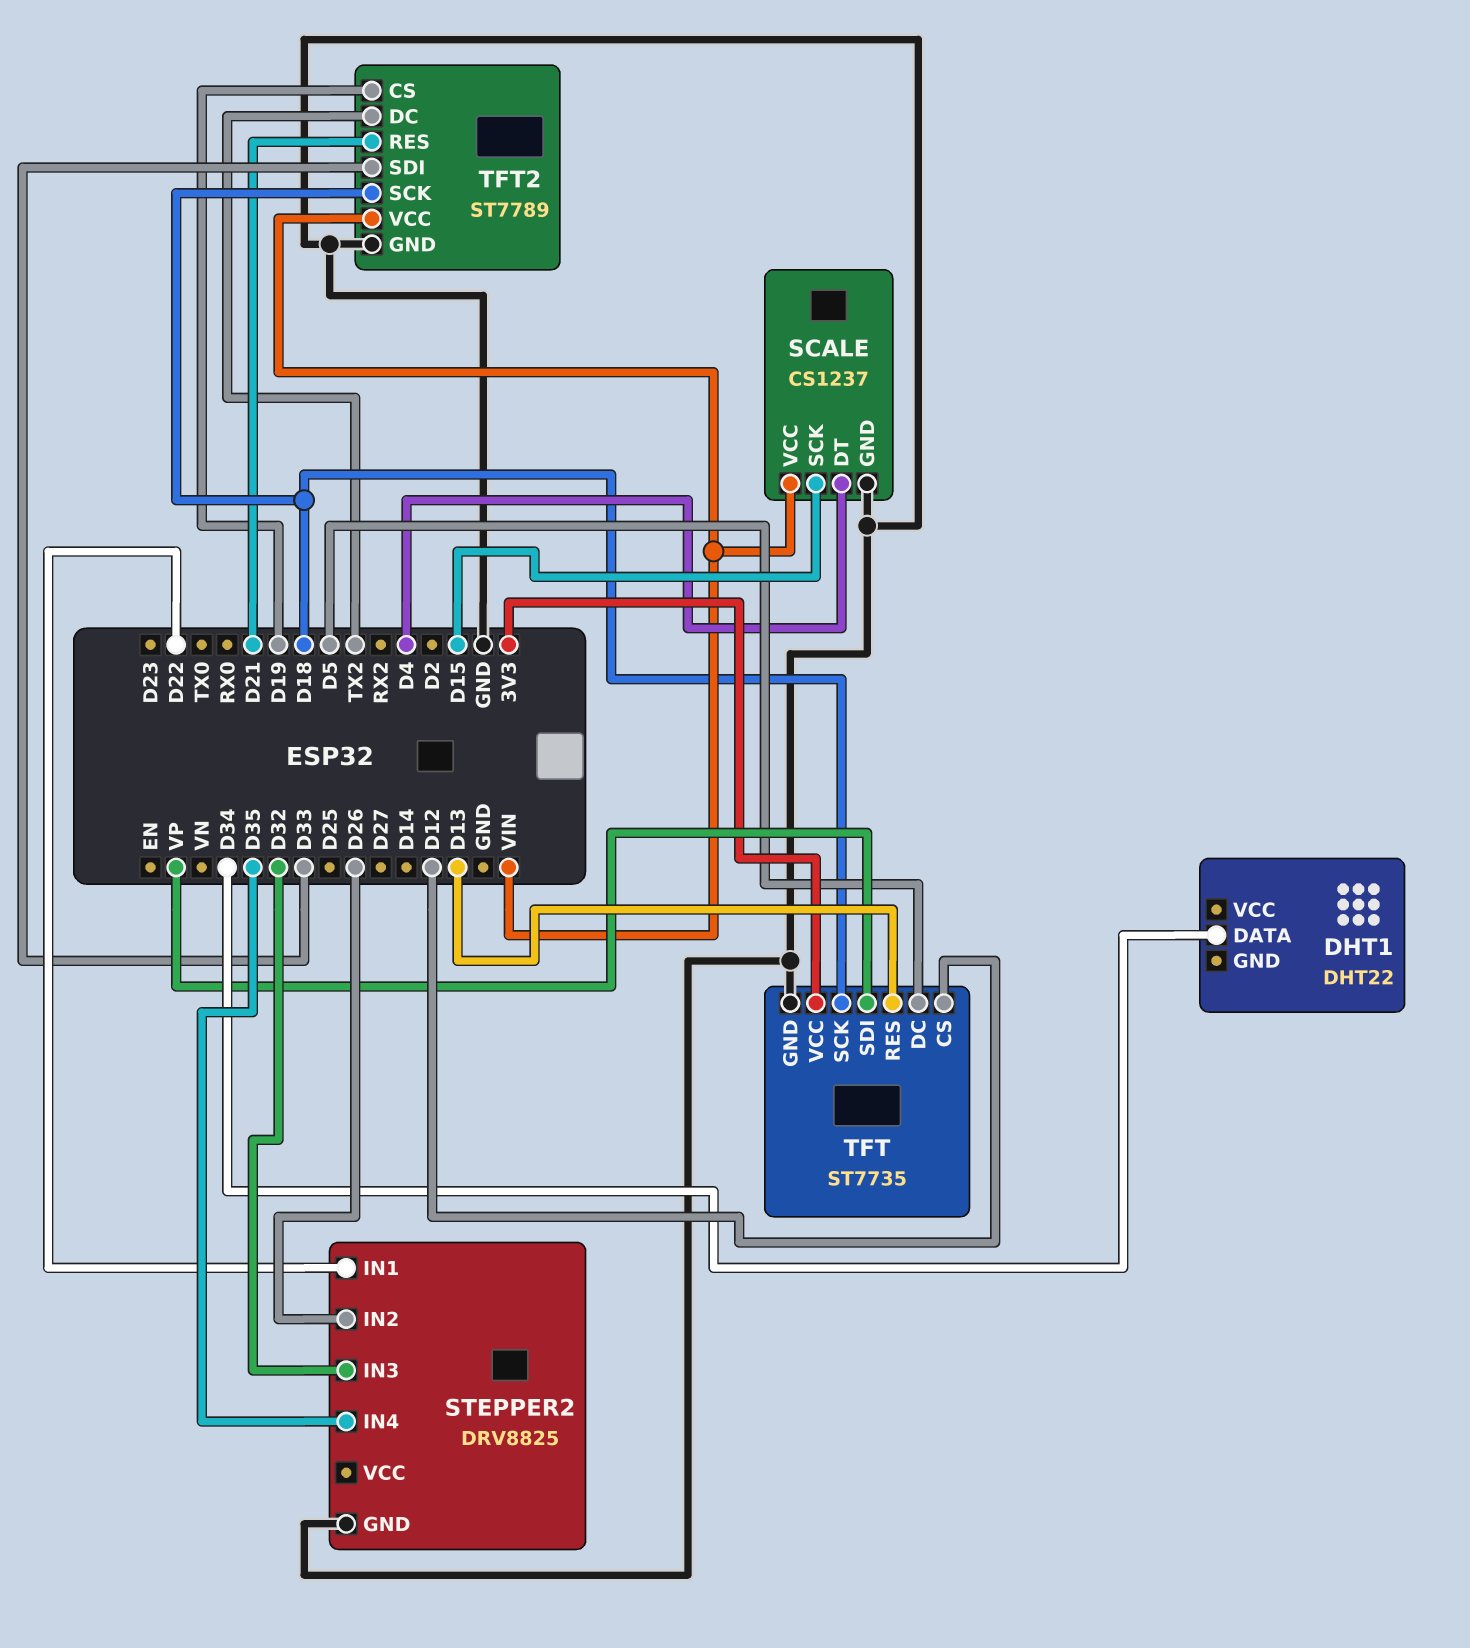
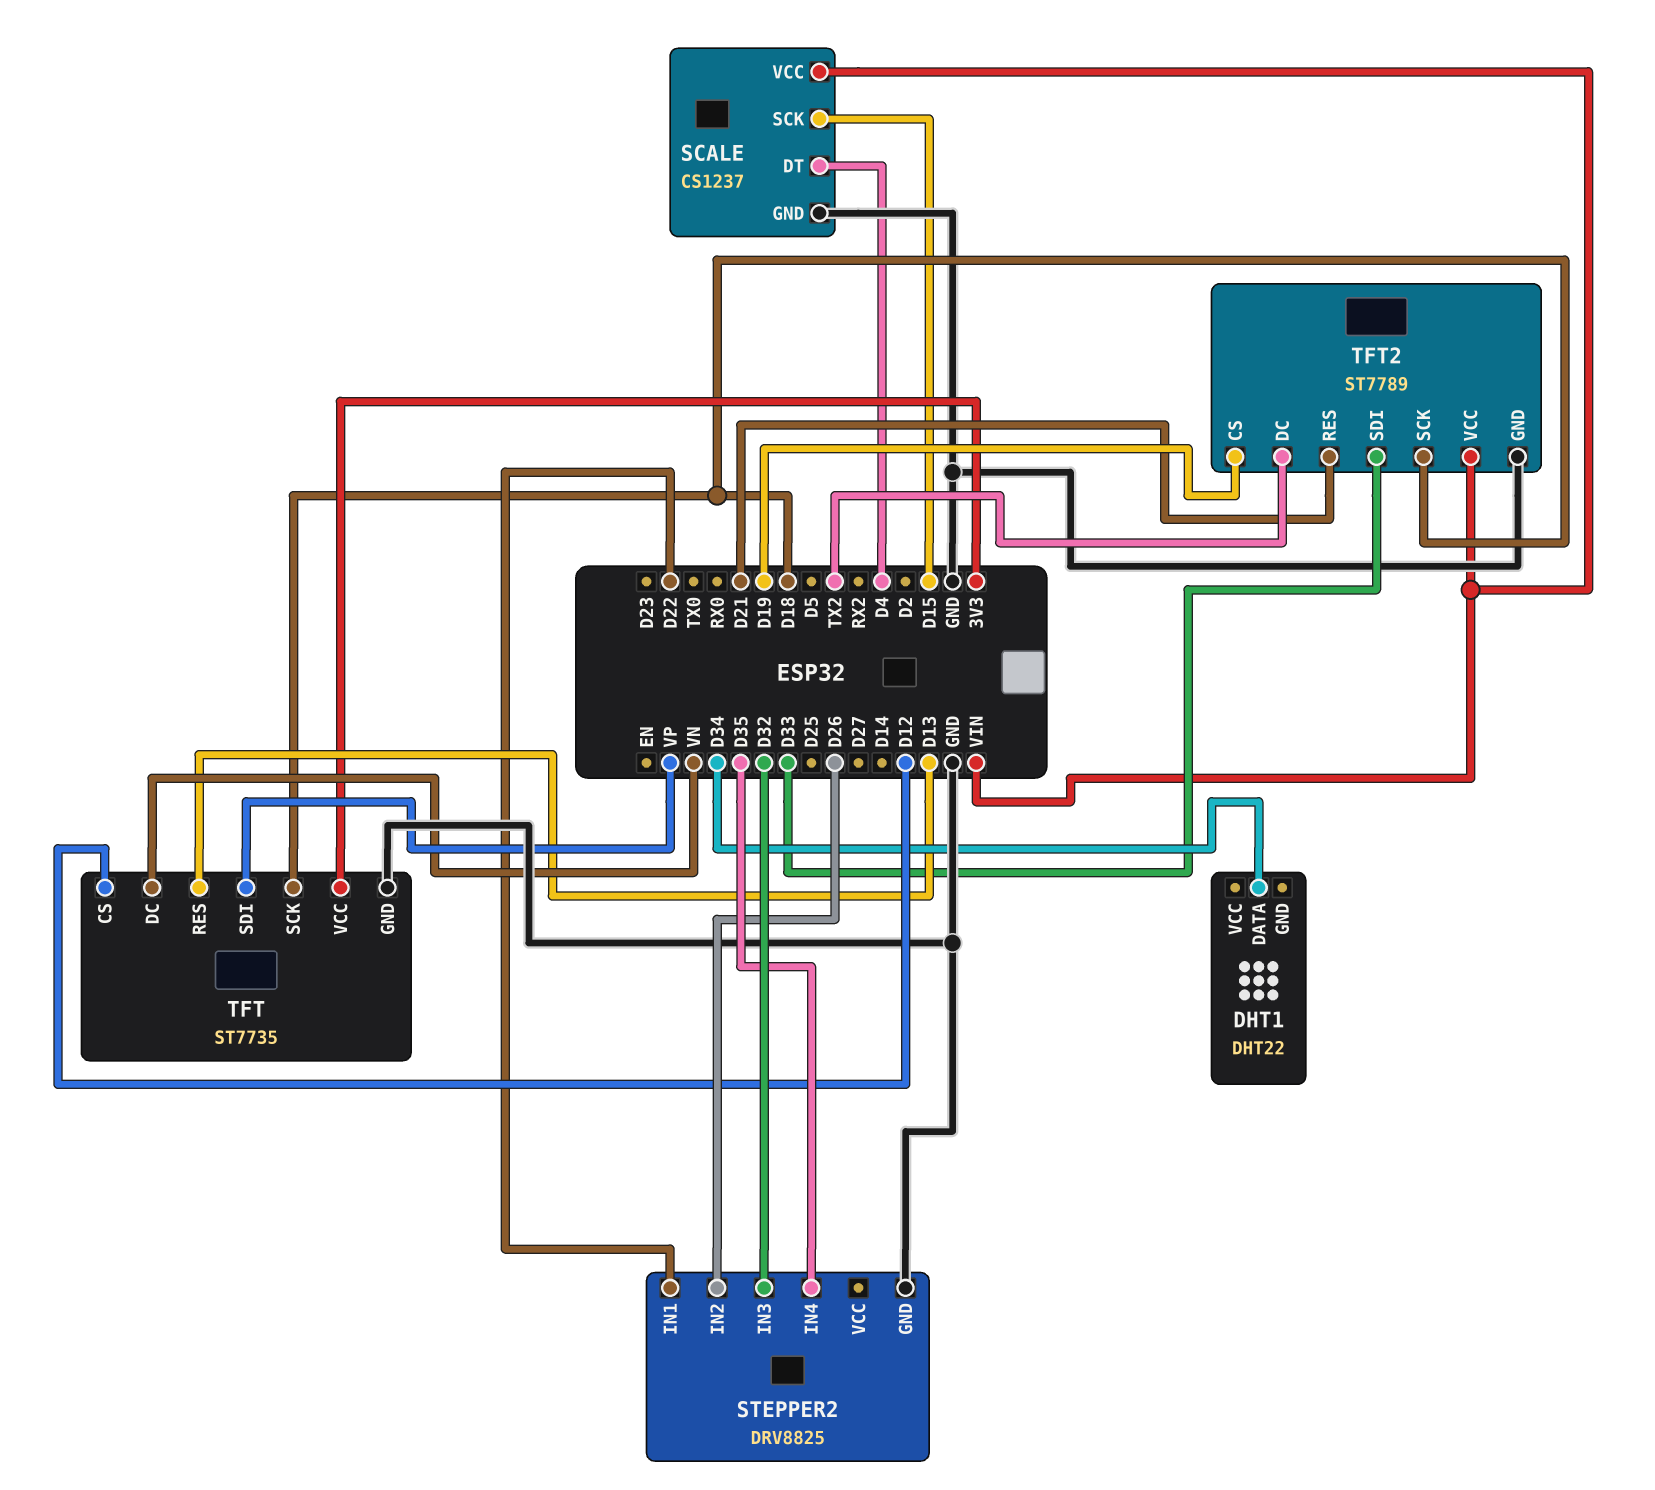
TFT pin DC: D5 -> VN

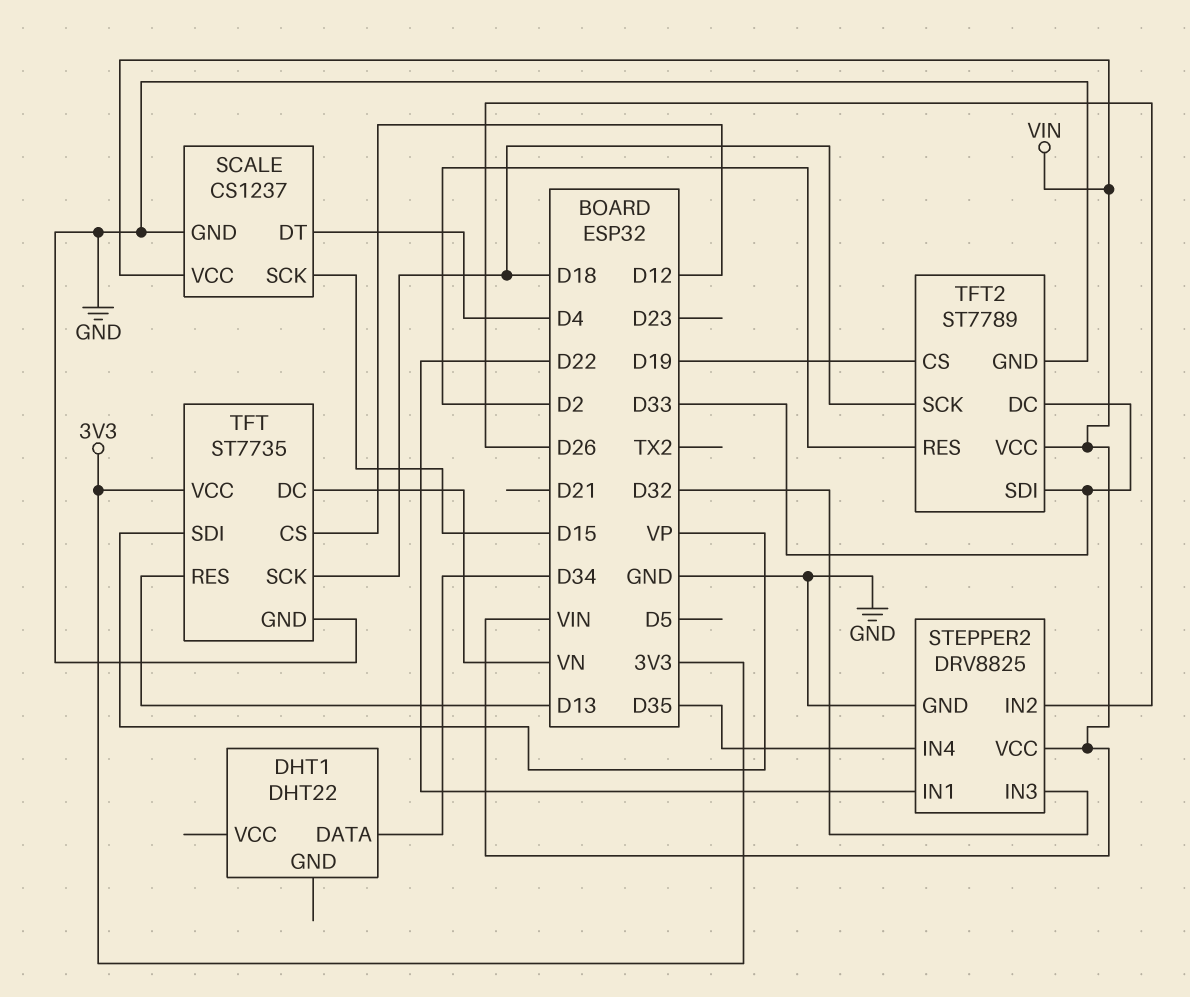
STEPPER2 pin VCC: none -> VIN
TFT2 pin DC: TX2 -> D33
TFT2 pin RES: D21 -> D2

